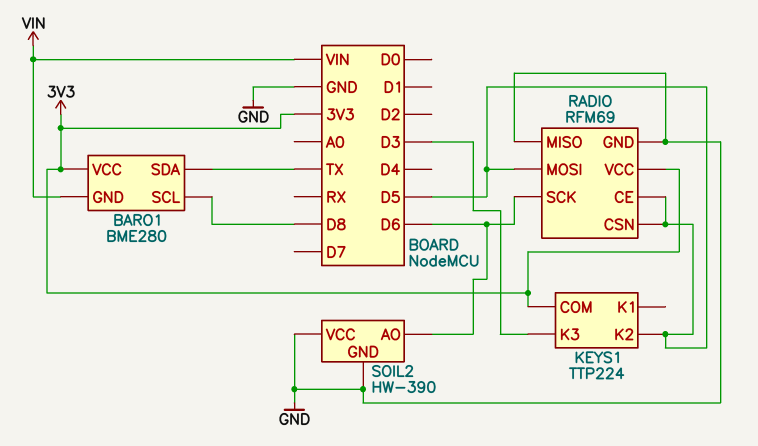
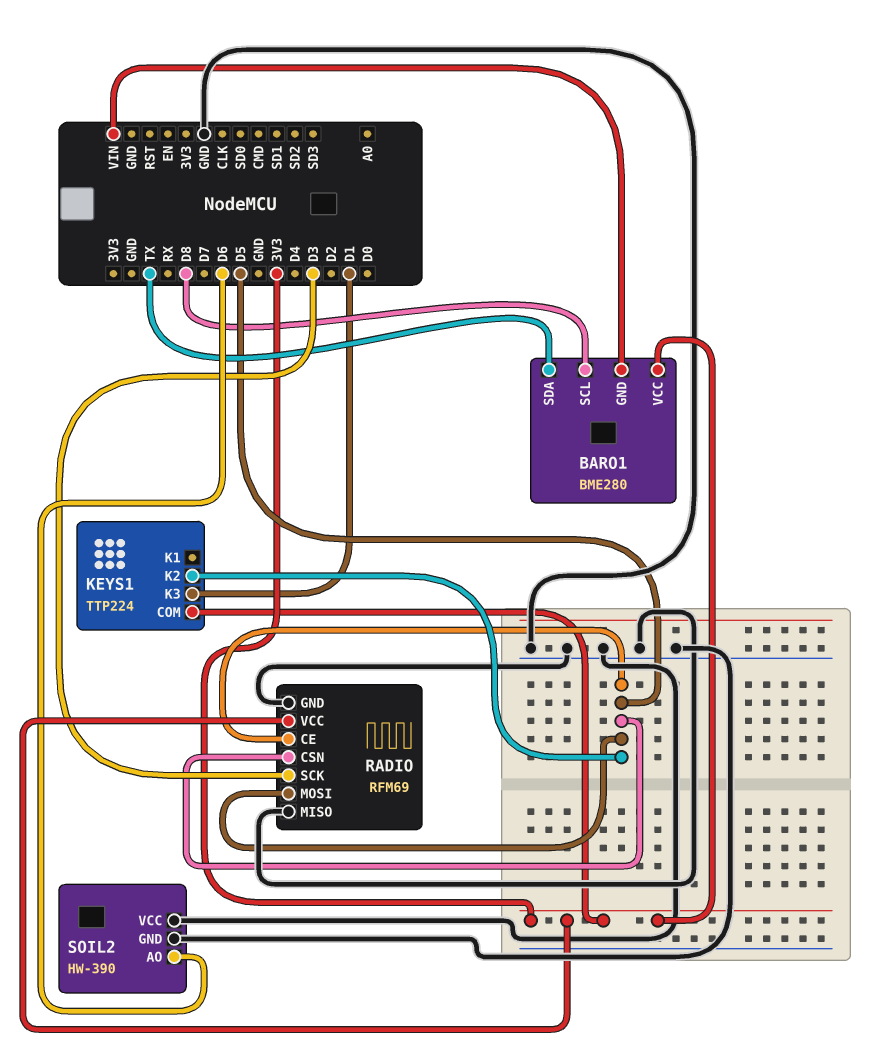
KEYS1 pin K3: D3 -> D1
RADIO pin SCK: D6 -> D3

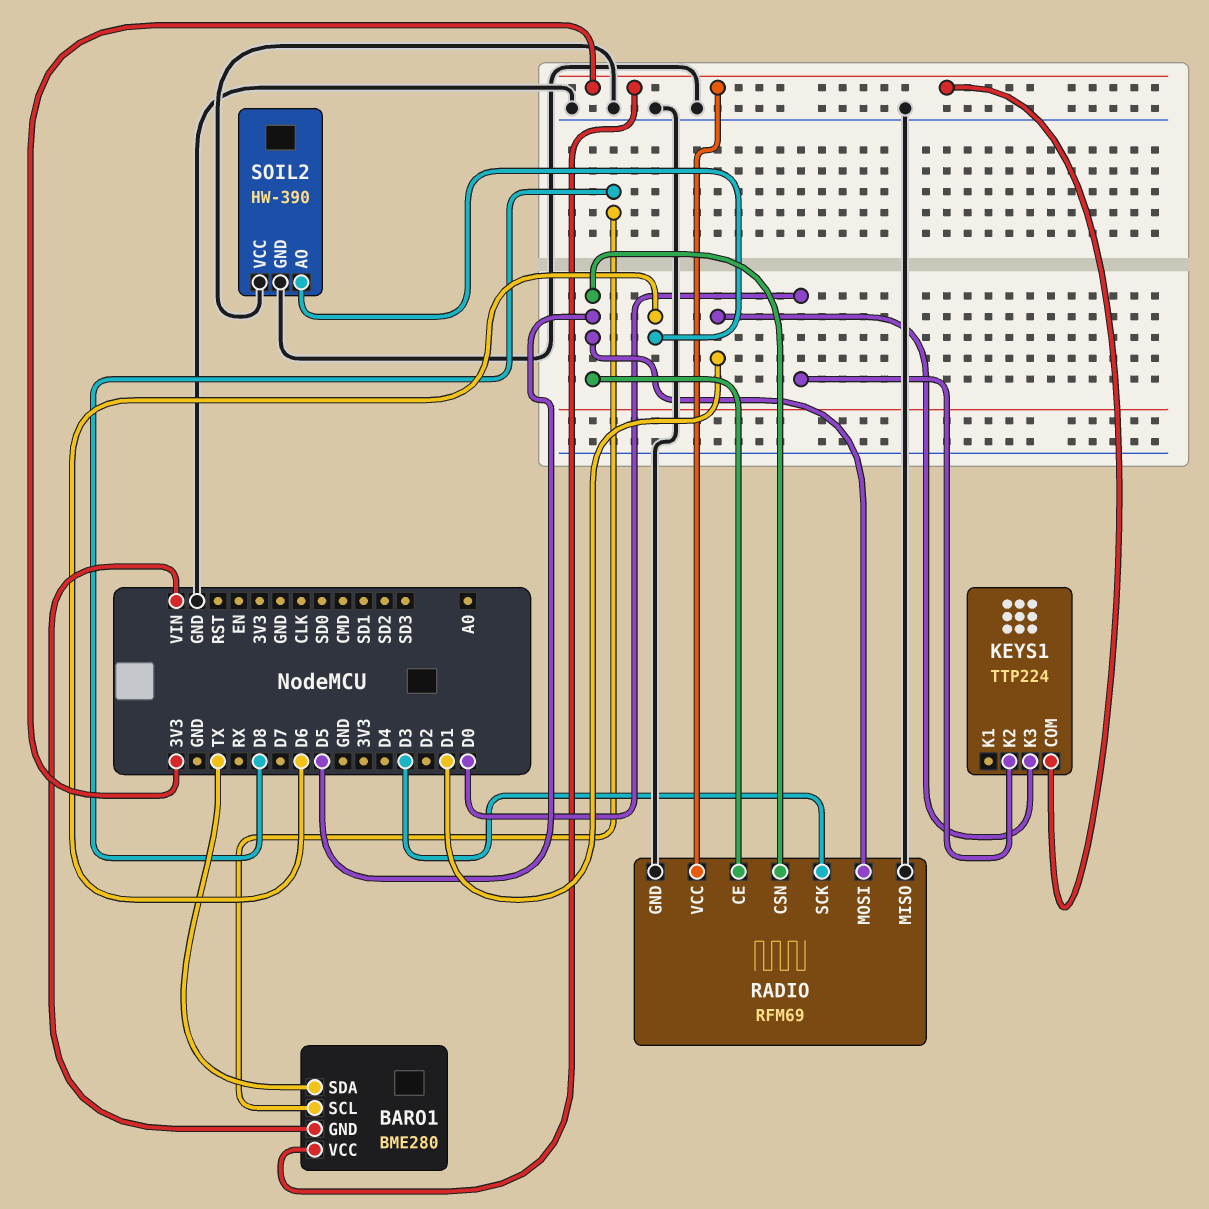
KEYS1 pin K2: D5 -> D0

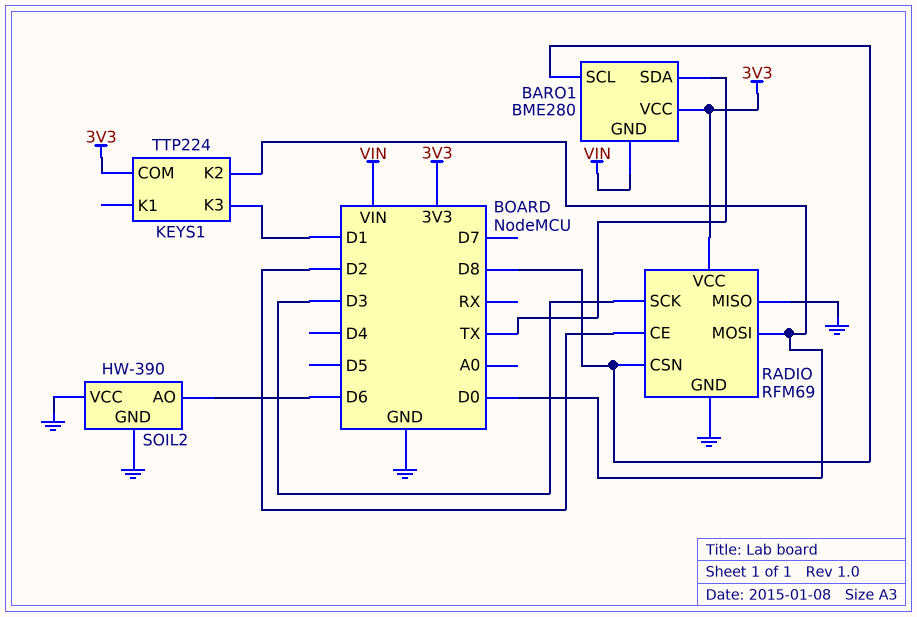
RADIO pin CE: D5 -> D2
RADIO pin CSN: D5 -> D8
RADIO pin MOSI: D5 -> D0

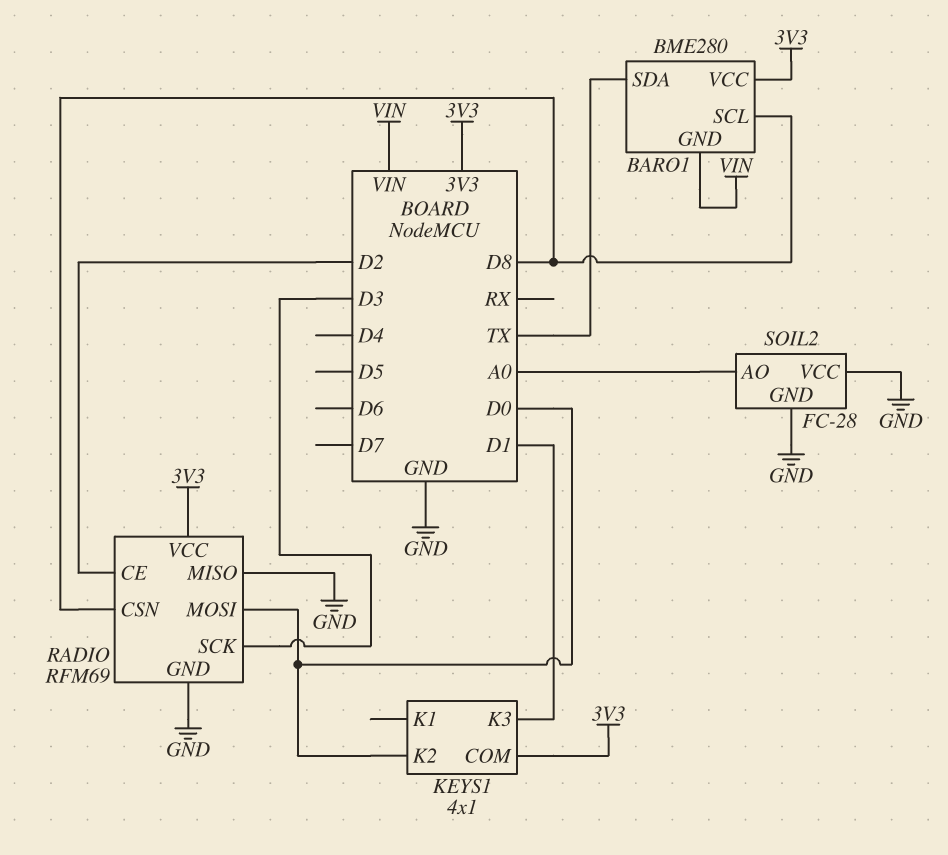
KEYS1: TTP224 -> 4x1
SOIL2: HW-390 -> FC-28
SOIL2 pin AO: D6 -> A0

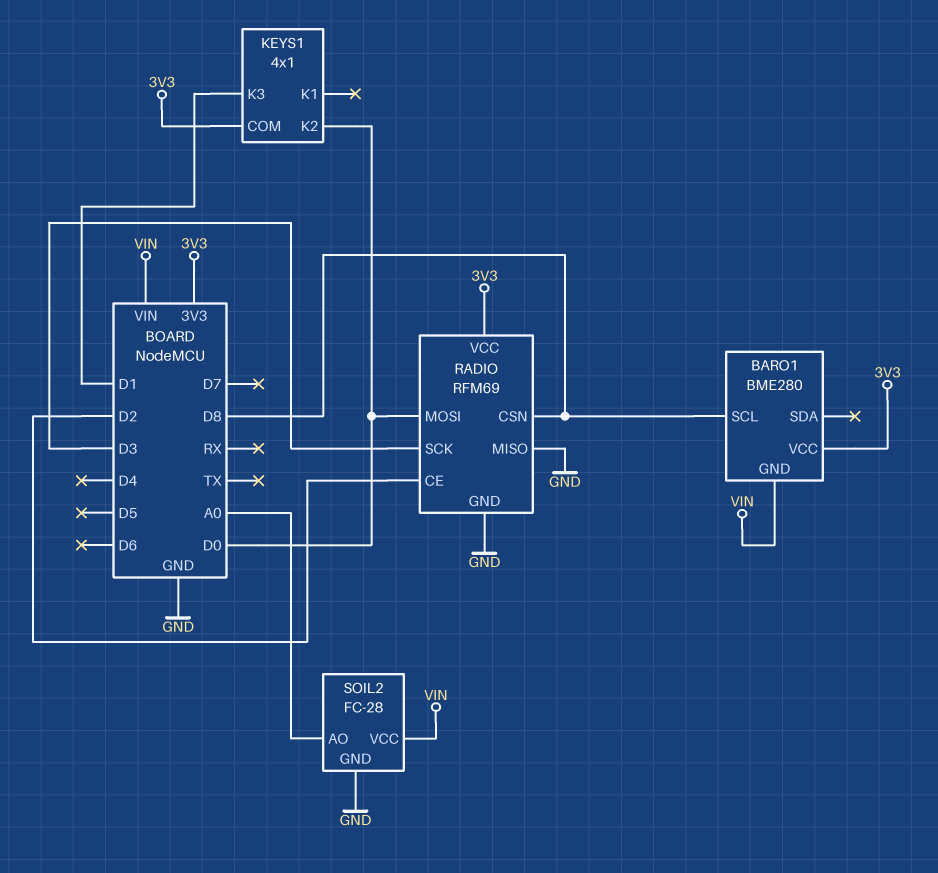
BARO1 pin SDA: TX -> none
SOIL2 pin VCC: GND -> VIN

